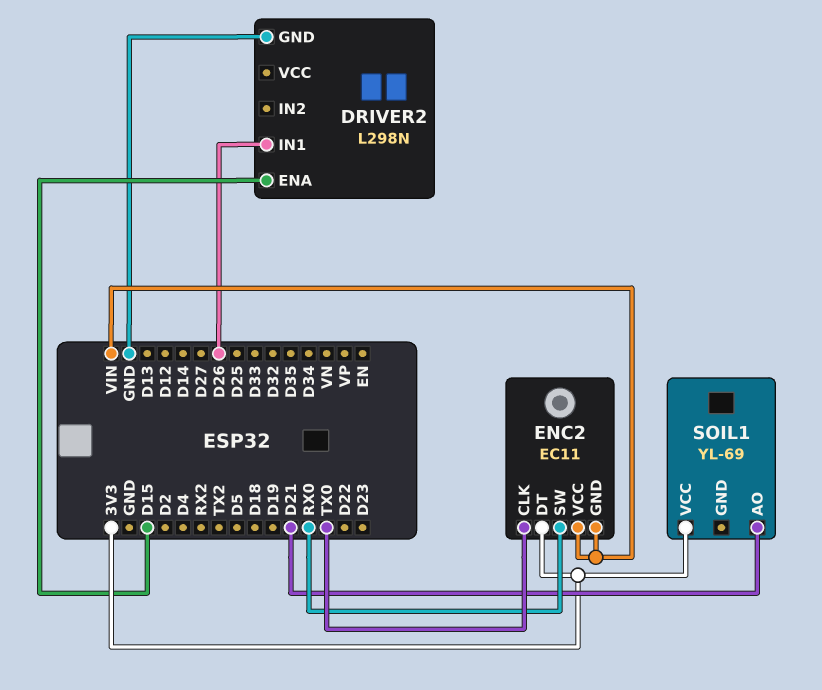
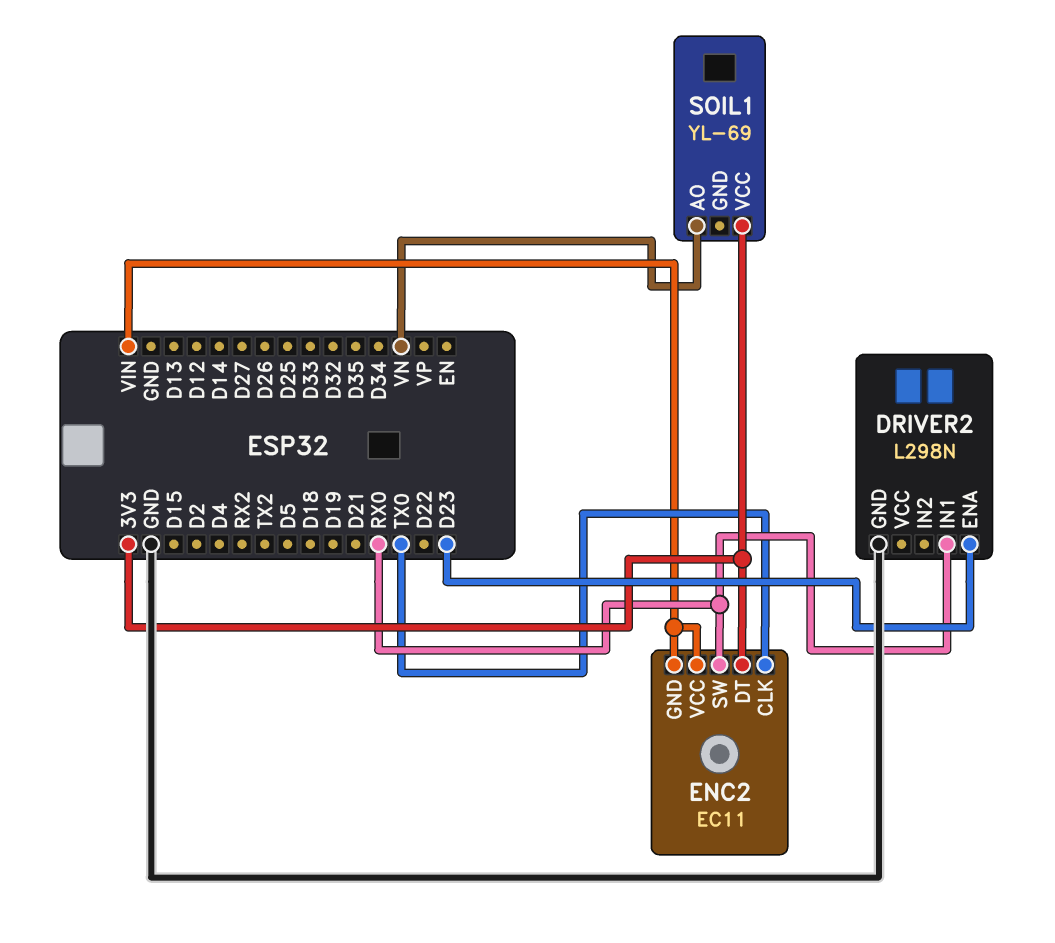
DRIVER2 pin ENA: D15 -> D23
DRIVER2 pin IN1: D26 -> RX0
SOIL1 pin AO: D21 -> VN

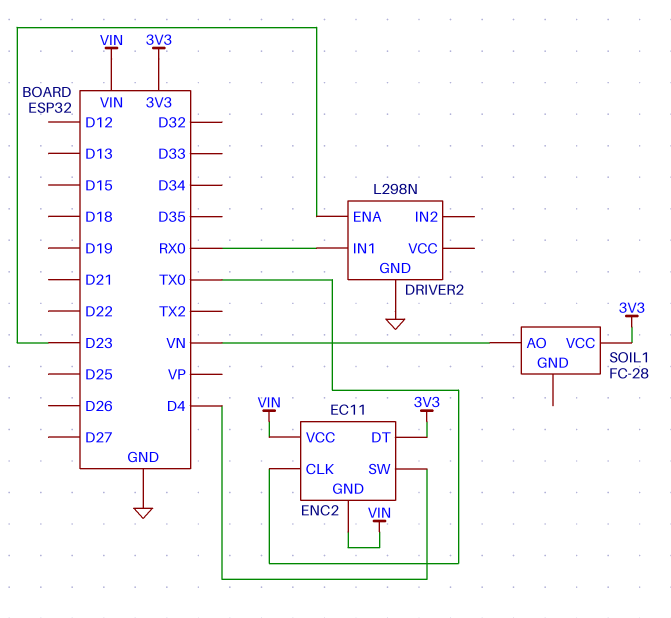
ENC2 pin SW: RX0 -> D4
SOIL1: YL-69 -> FC-28

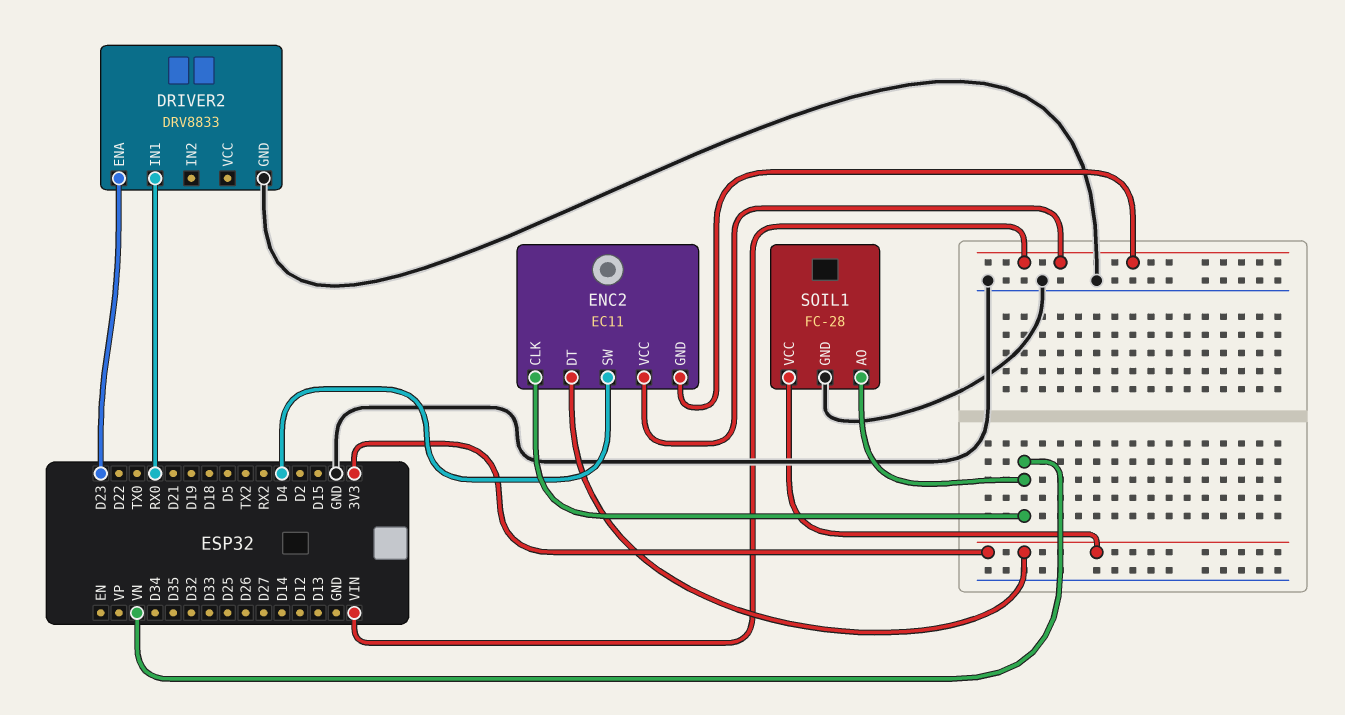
DRIVER2: L298N -> DRV8833
ENC2 pin CLK: TX0 -> VN
SOIL1 pin GND: none -> GND

